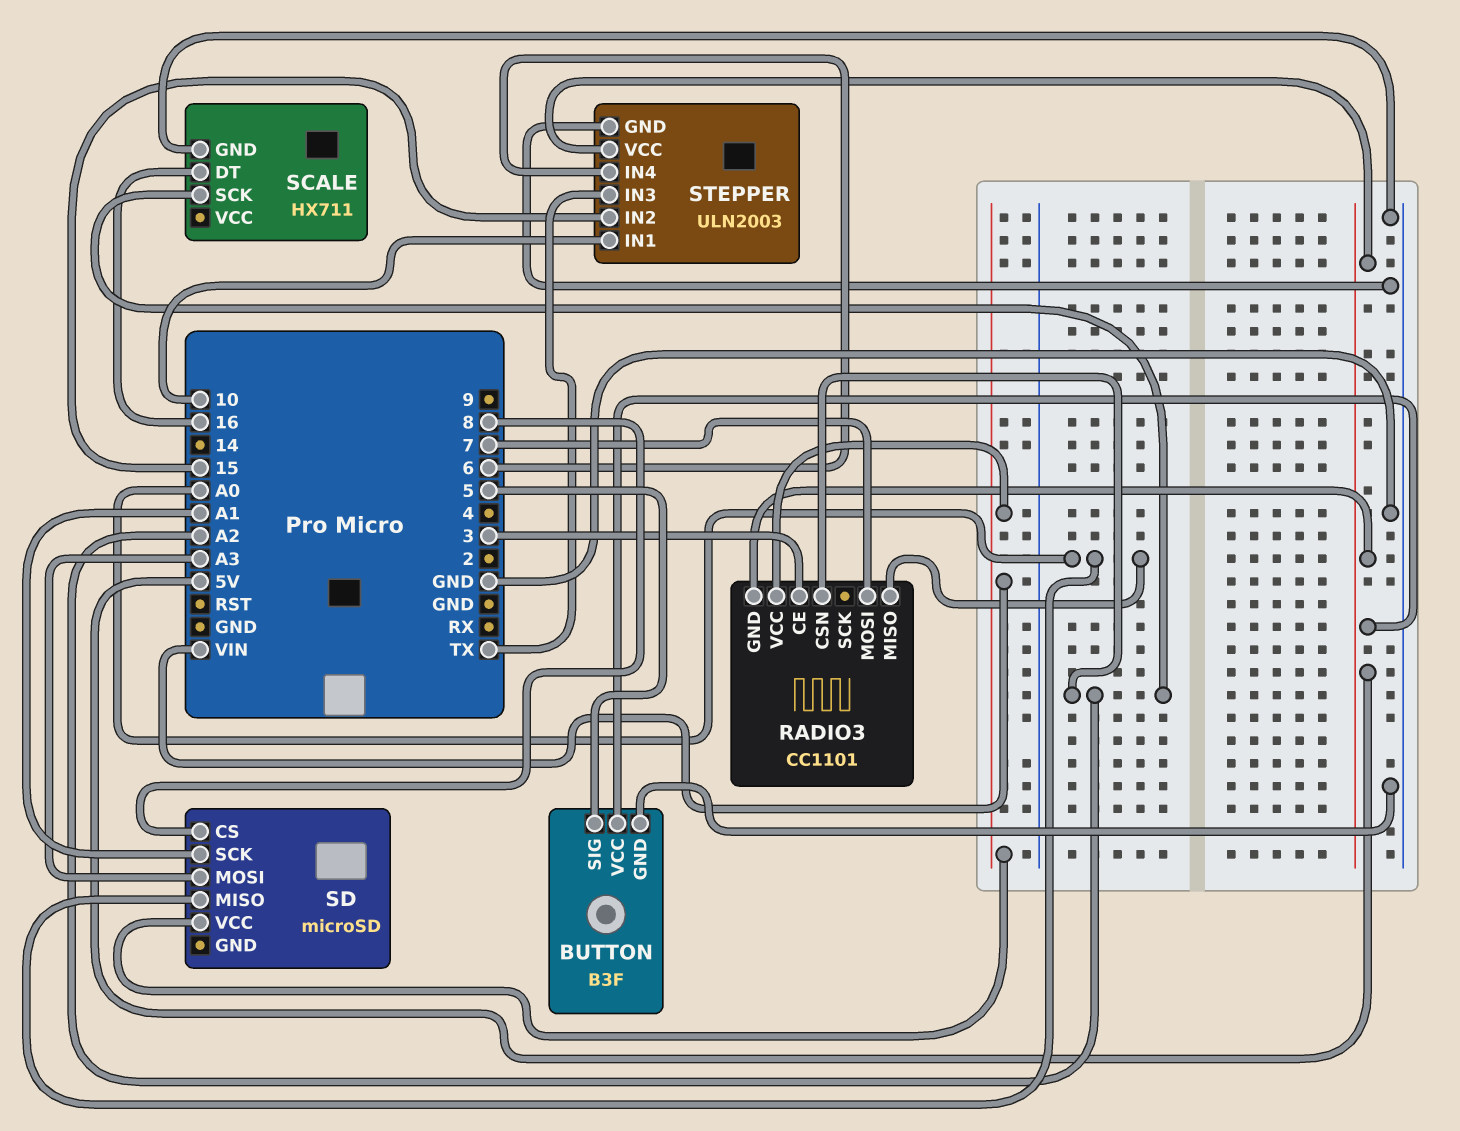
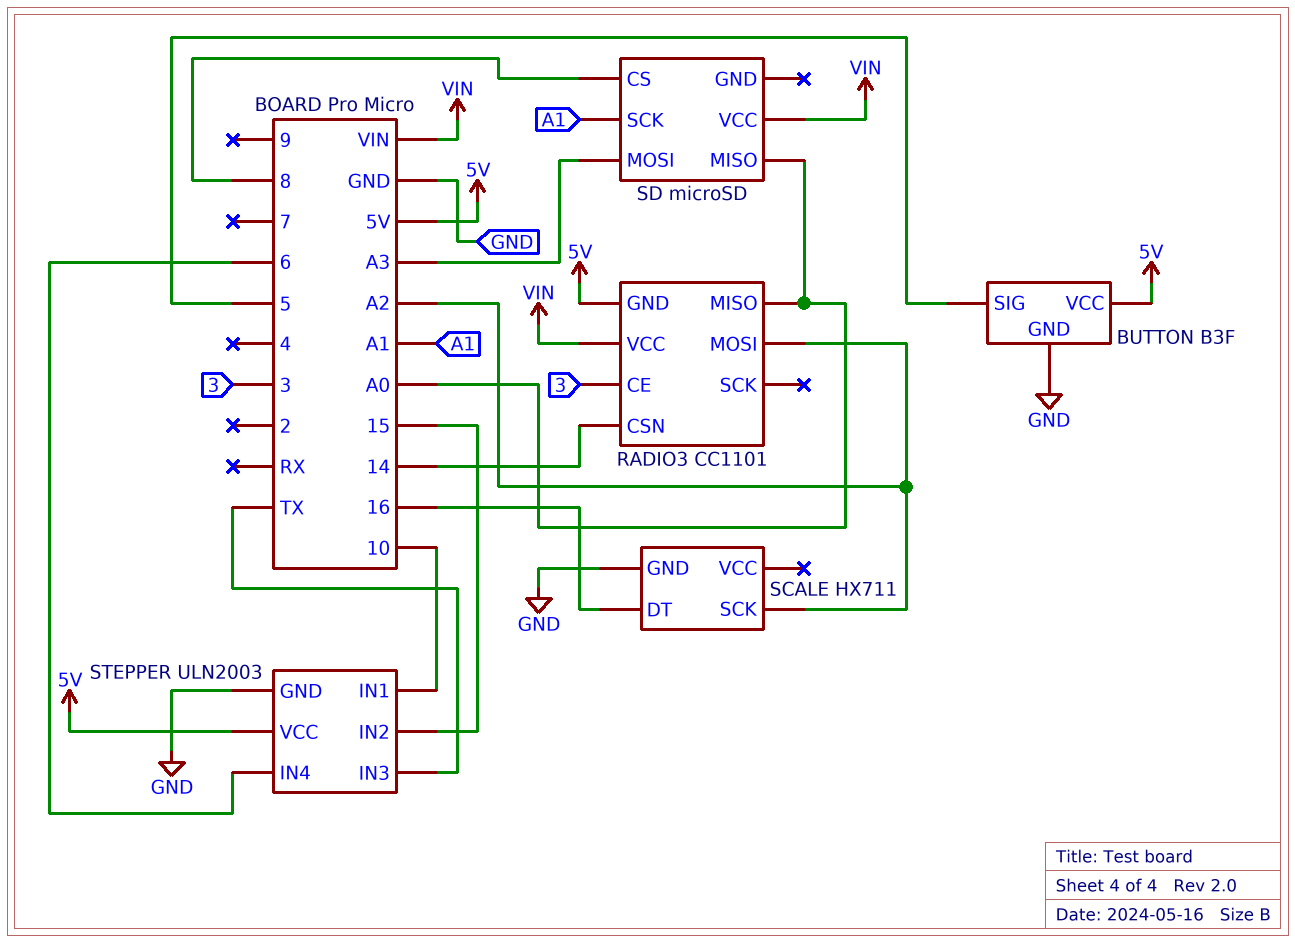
RADIO3 pin CSN: A2 -> 14
RADIO3 pin MOSI: 7 -> A2

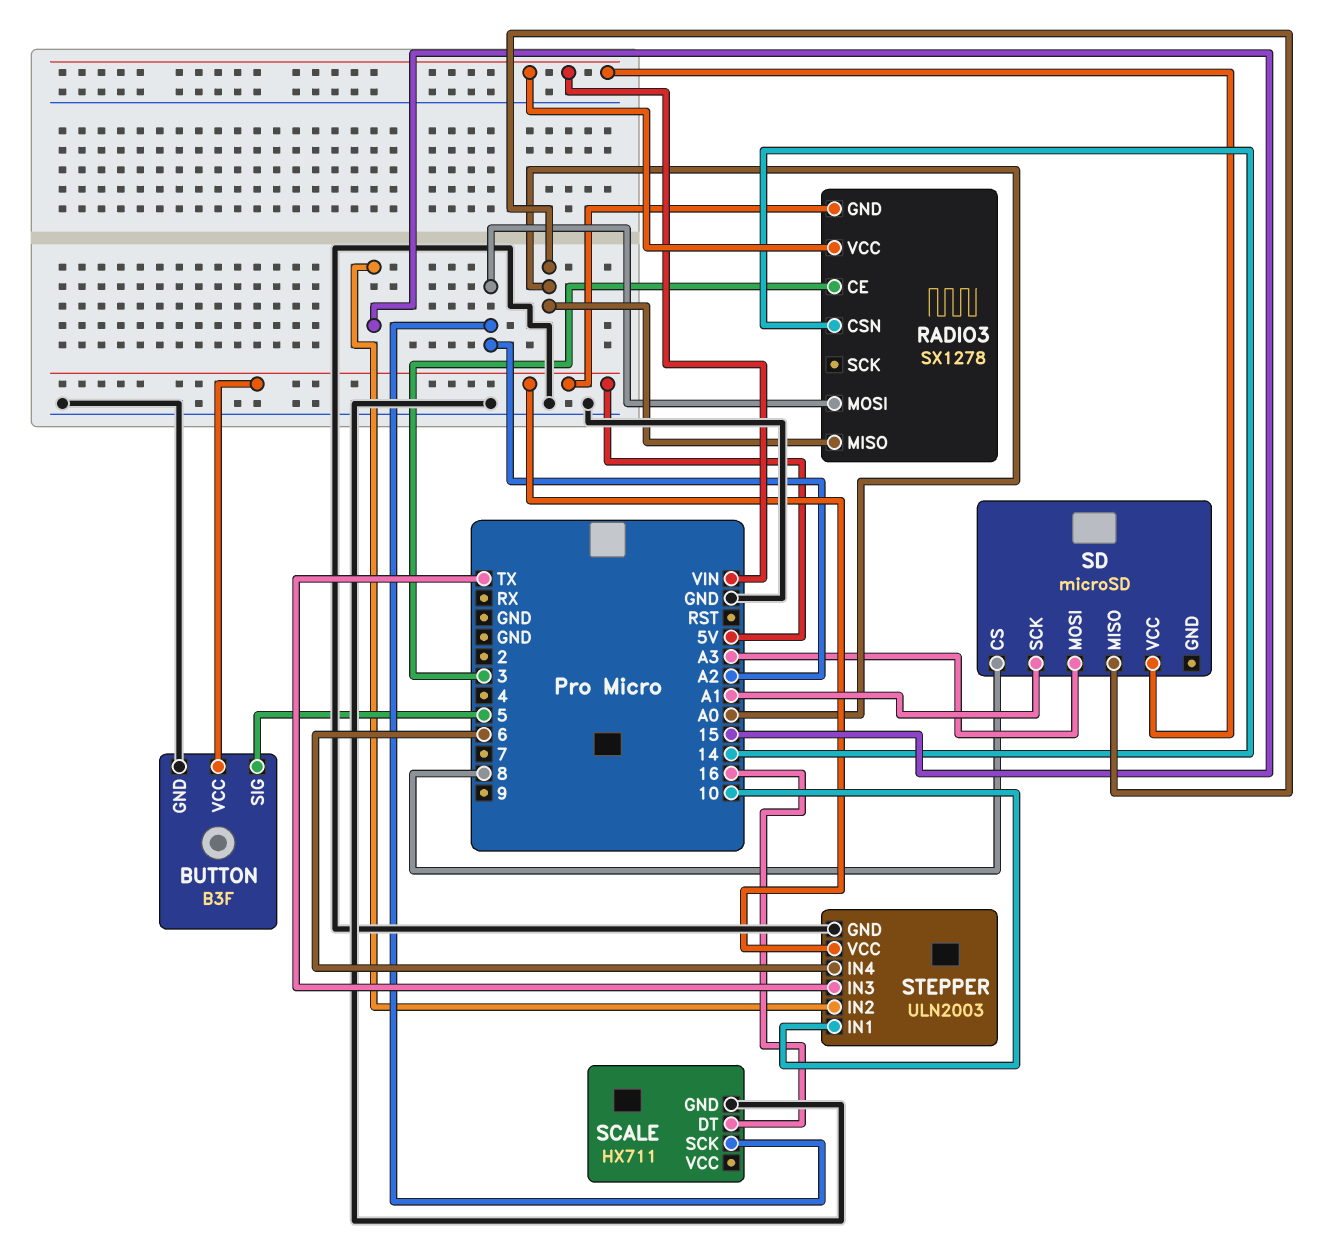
RADIO3: CC1101 -> SX1278

